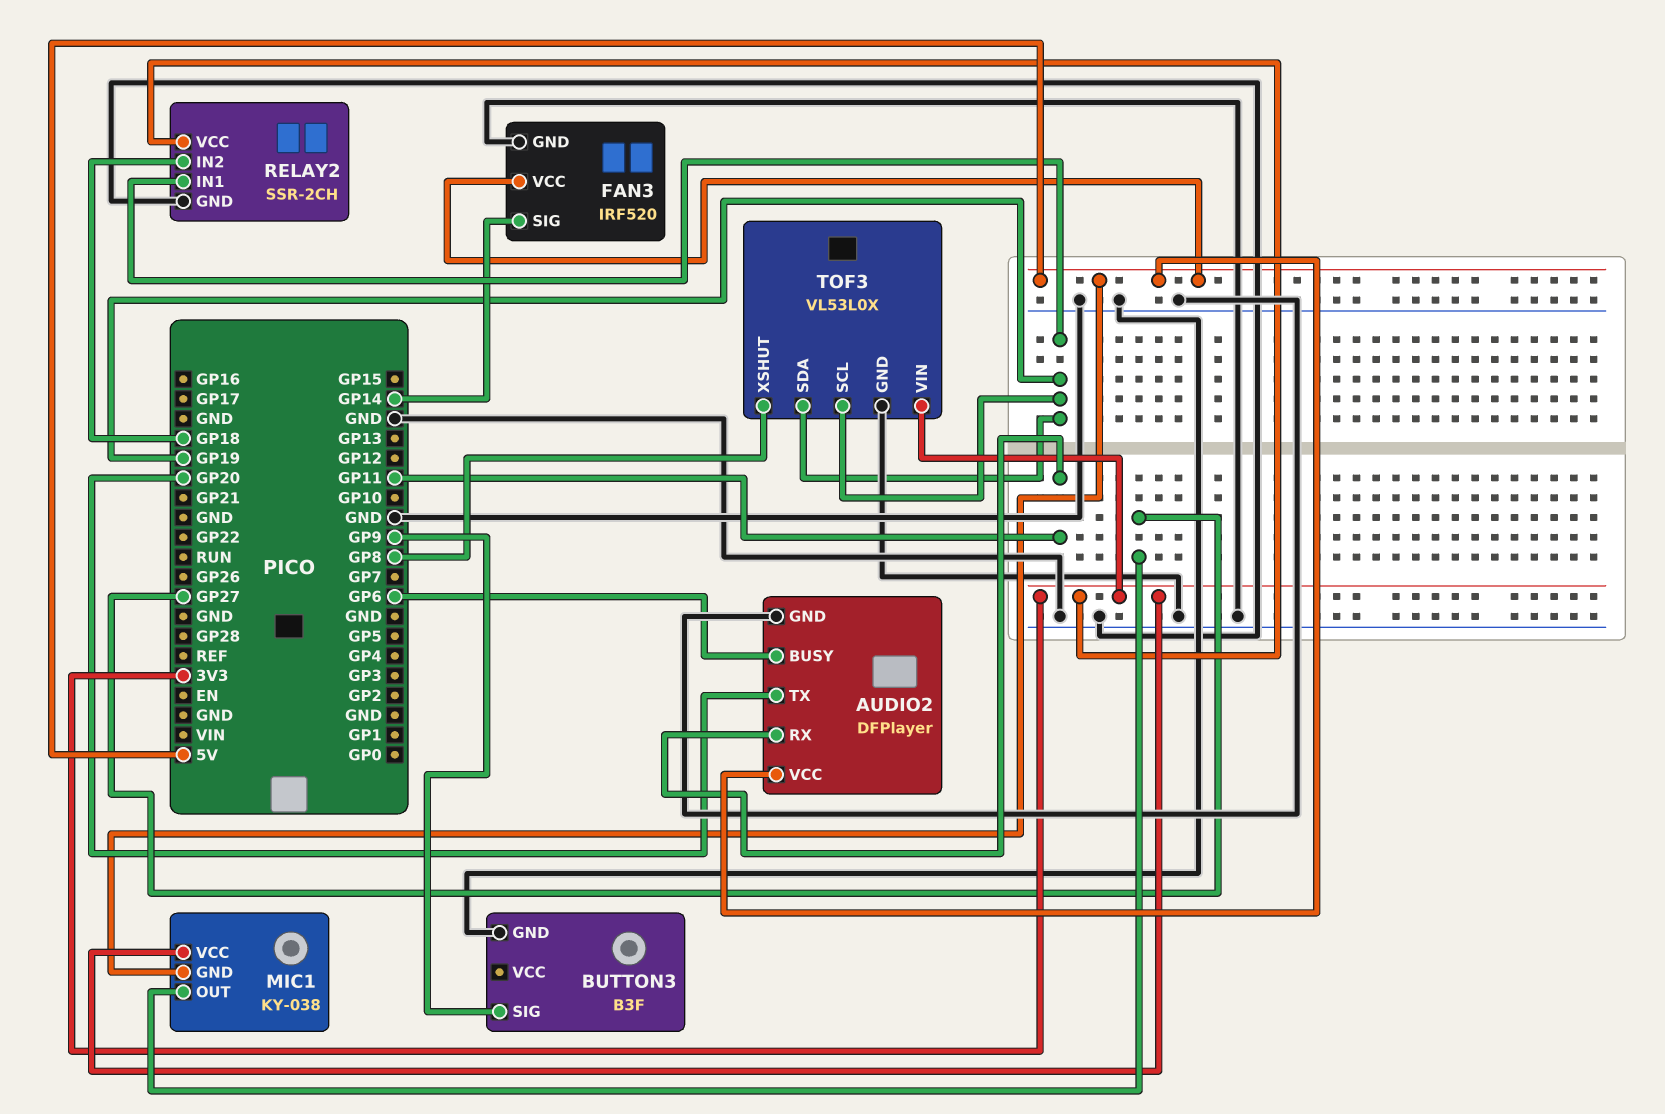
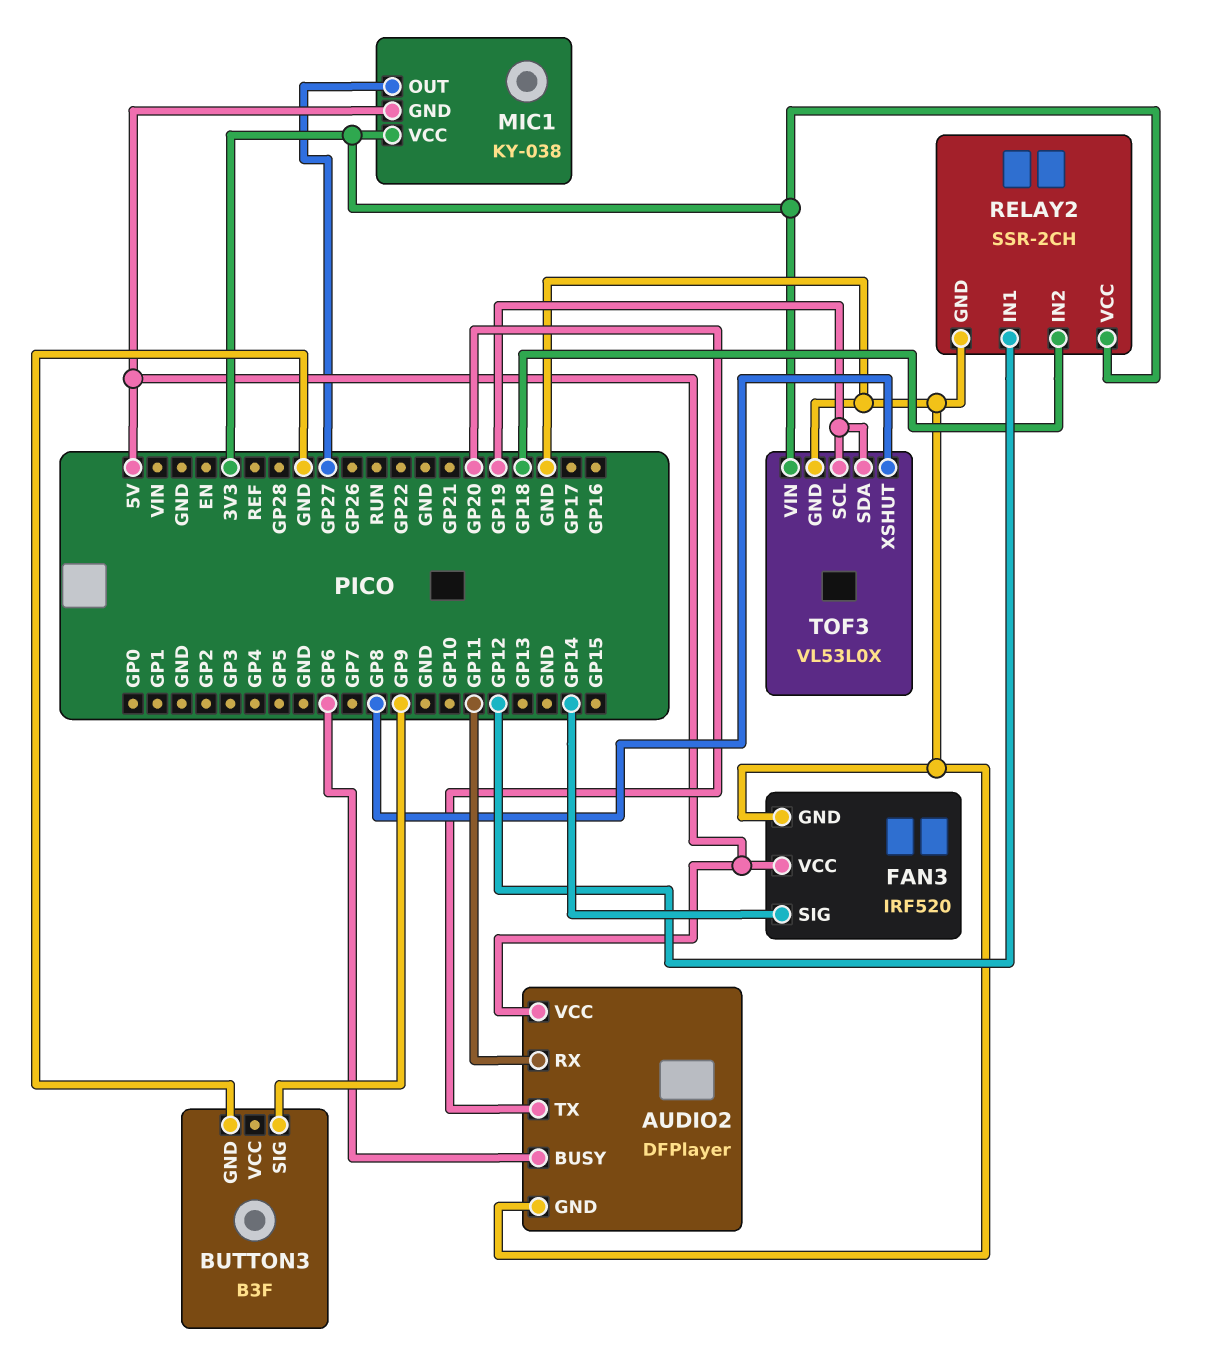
RELAY2 pin IN1: GP19 -> GP12

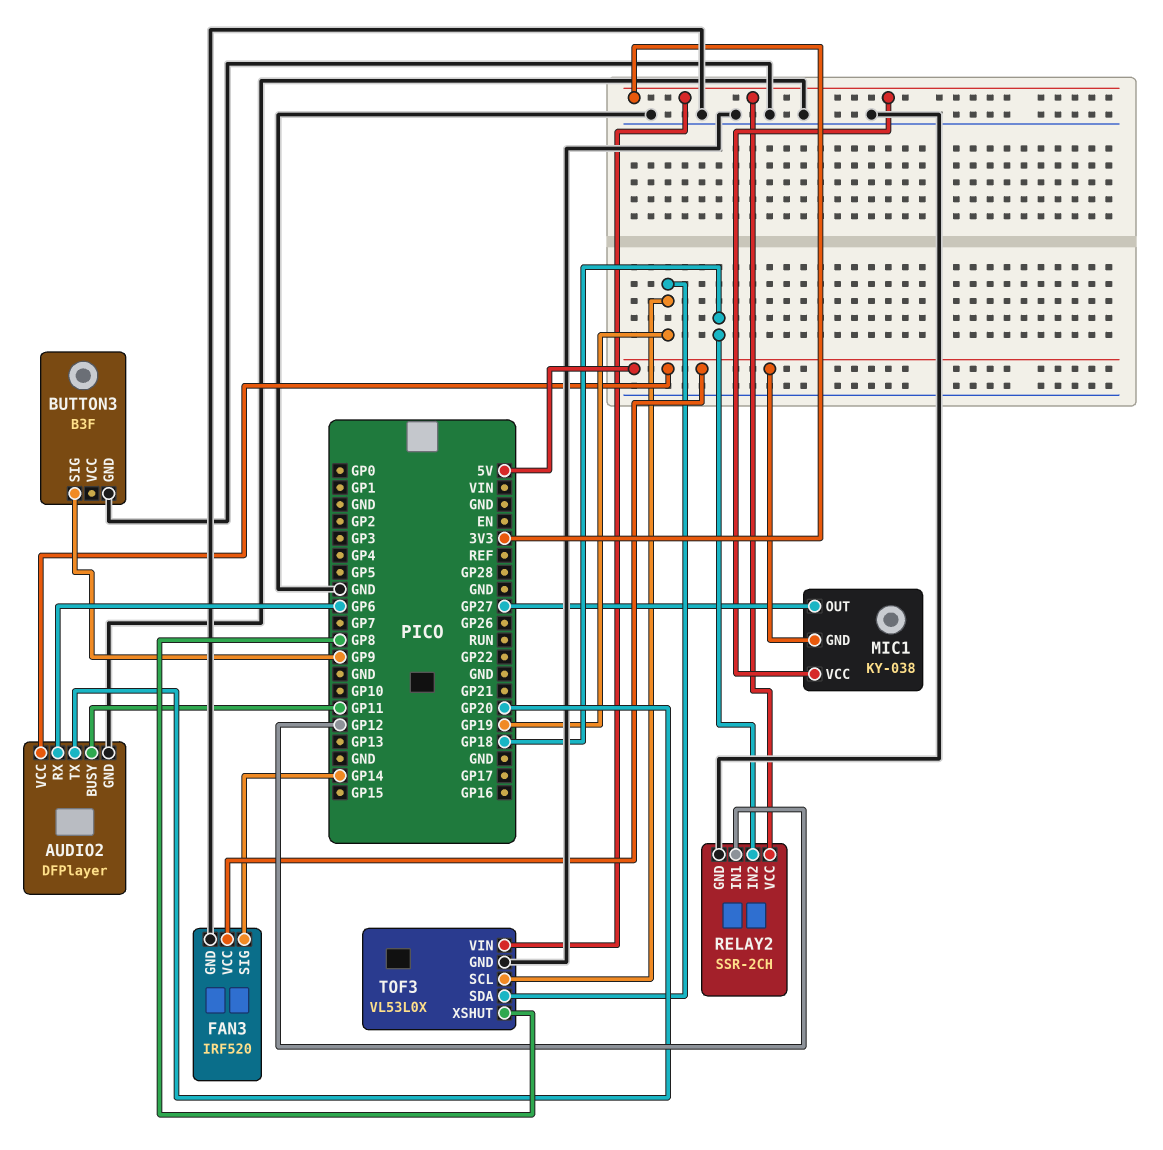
AUDIO2 pin BUSY: GP6 -> GP11
AUDIO2 pin RX: GP11 -> GP6

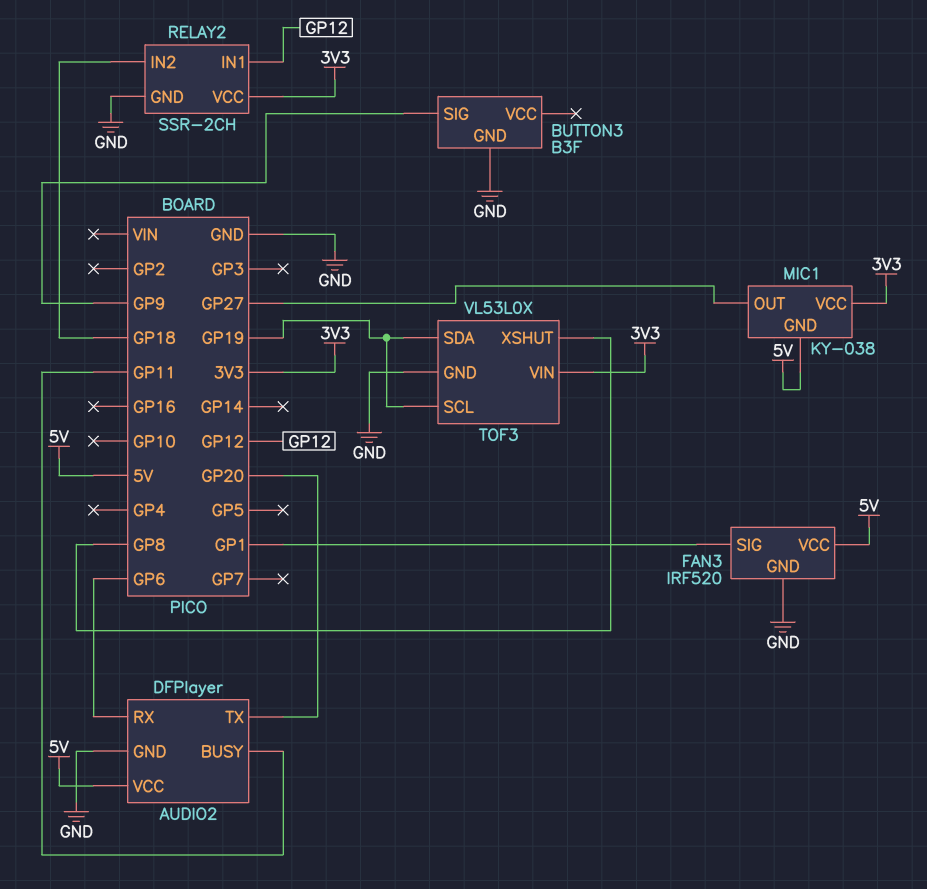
FAN3 pin SIG: GP14 -> GP1

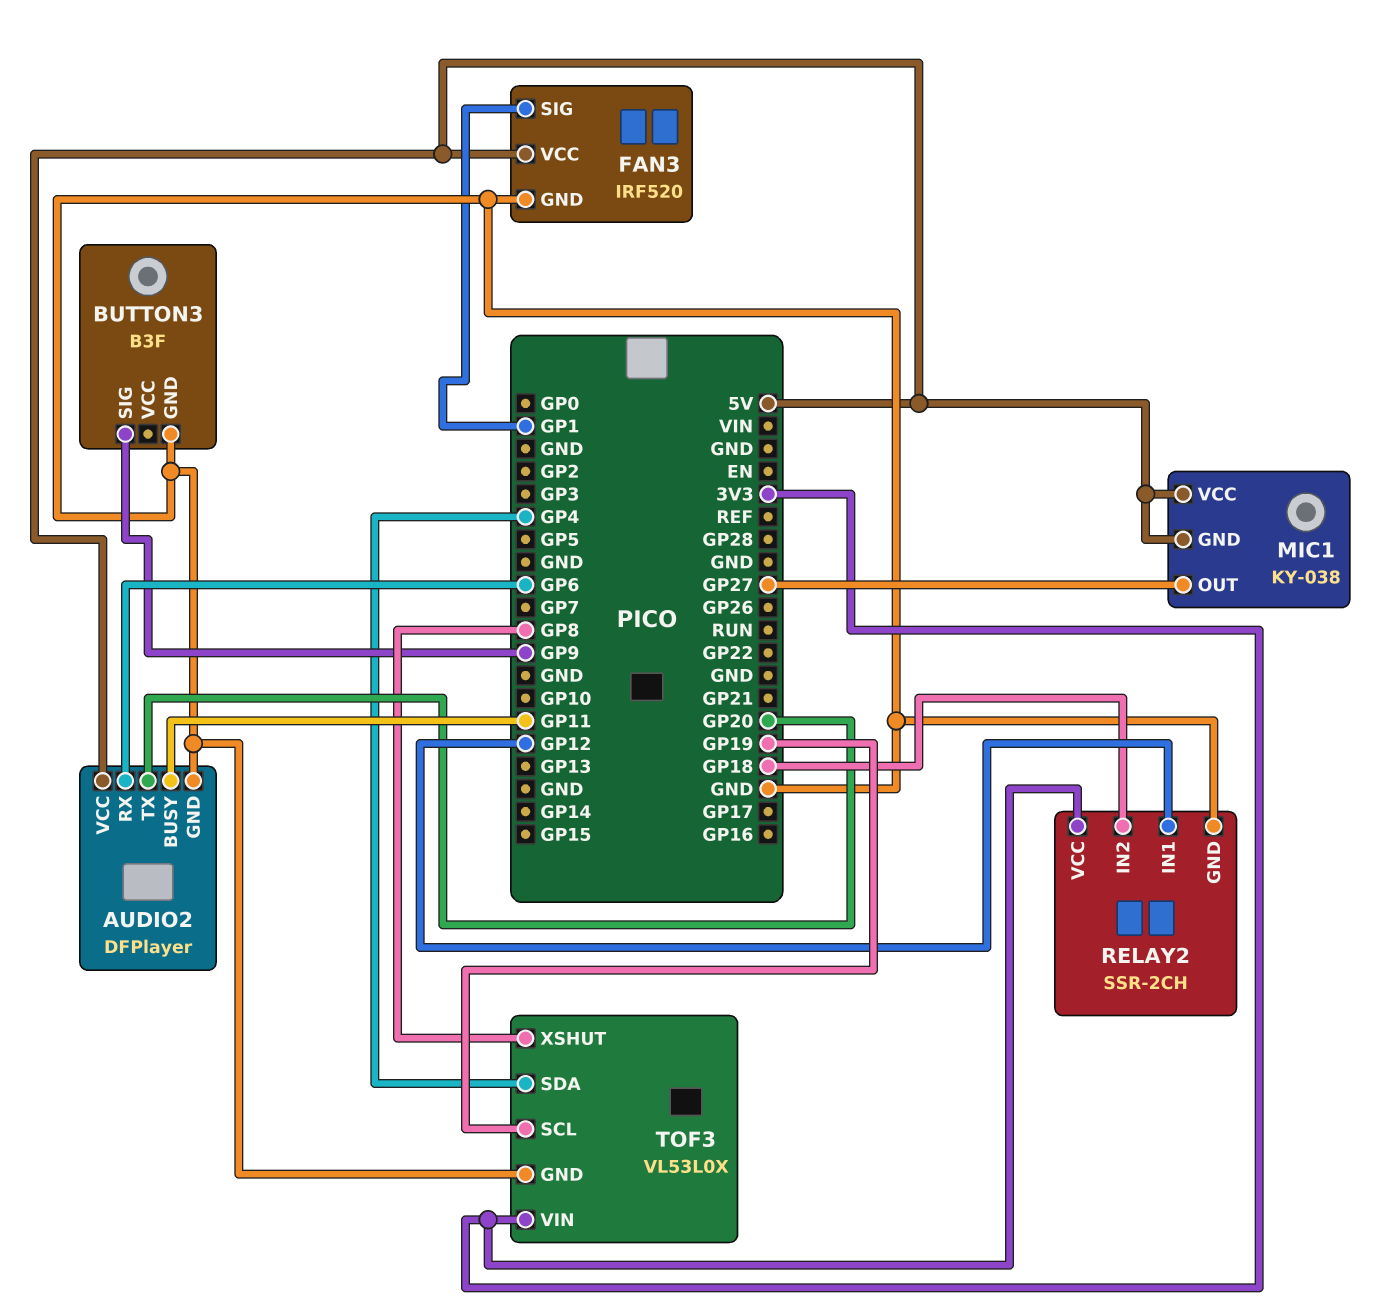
MIC1 pin VCC: 3V3 -> 5V
TOF3 pin SDA: GP19 -> GP4

